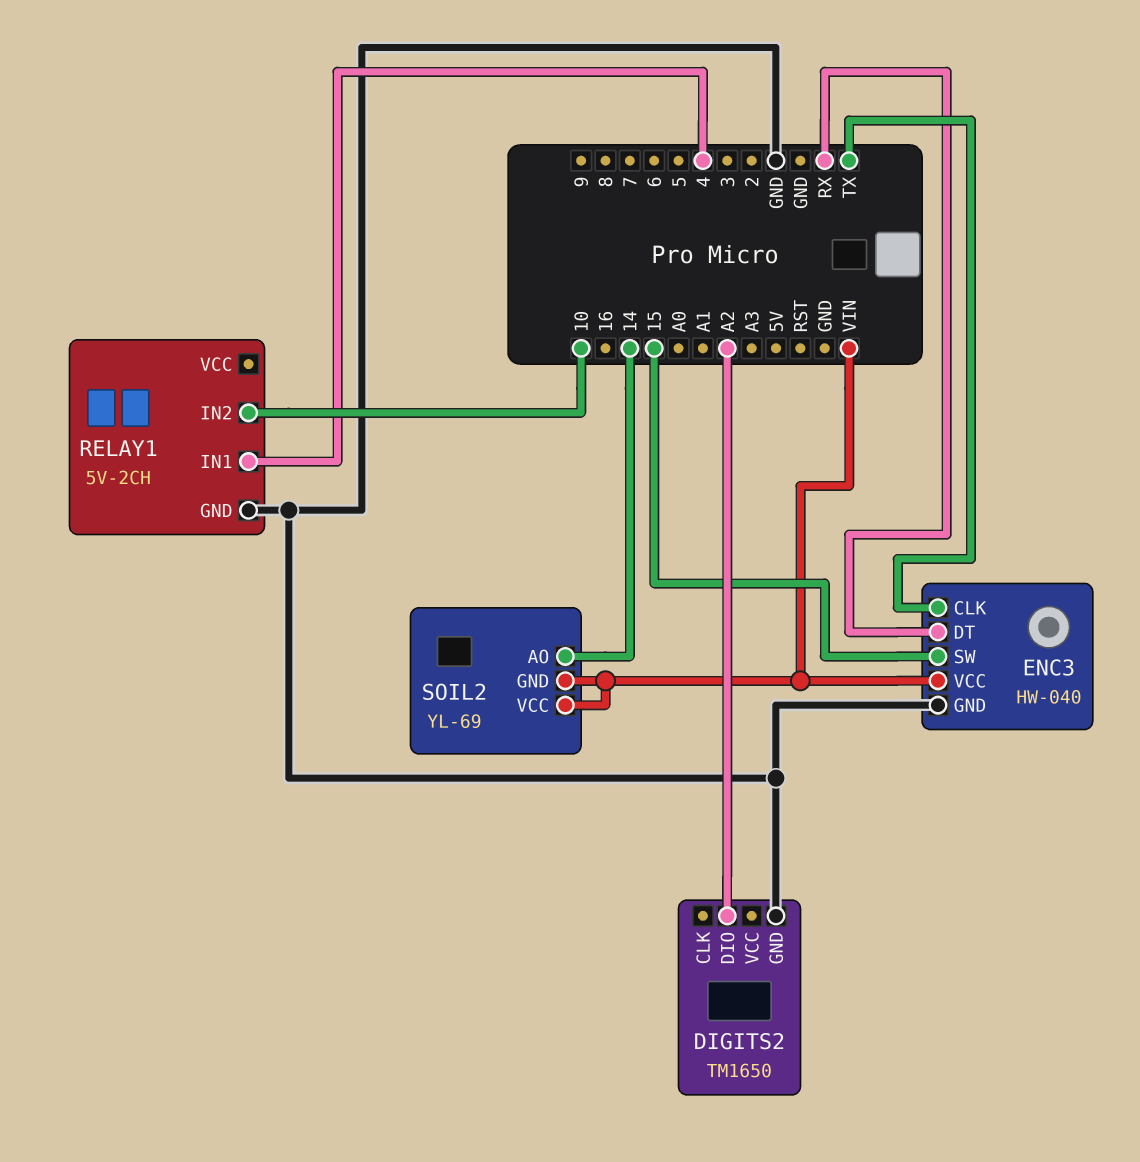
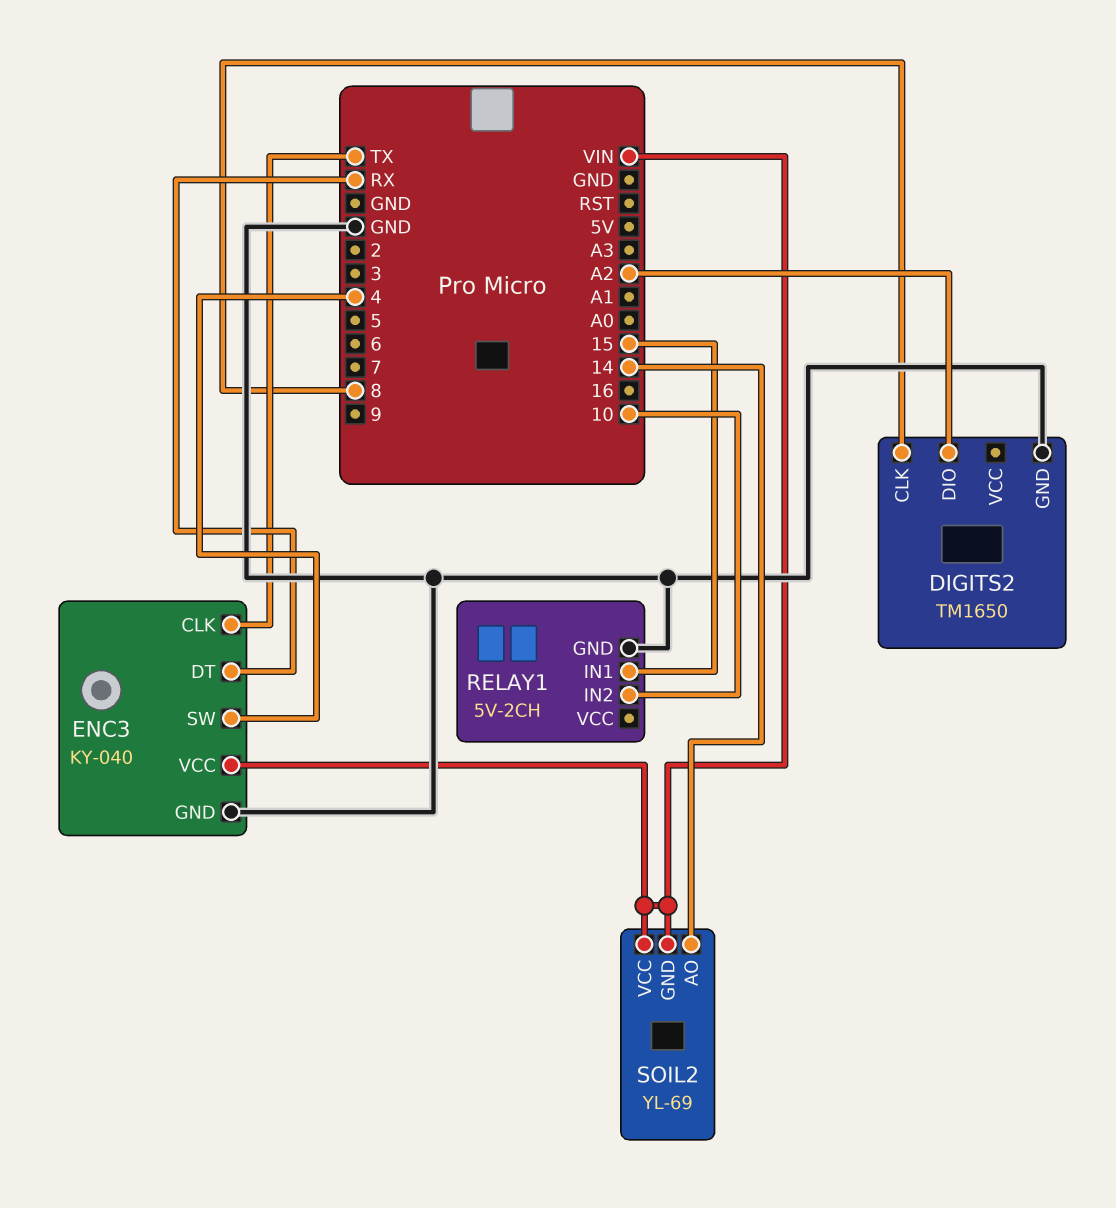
DIGITS2 pin CLK: none -> 8
ENC3: HW-040 -> KY-040
ENC3 pin SW: 15 -> 4
RELAY1 pin IN1: 4 -> 15

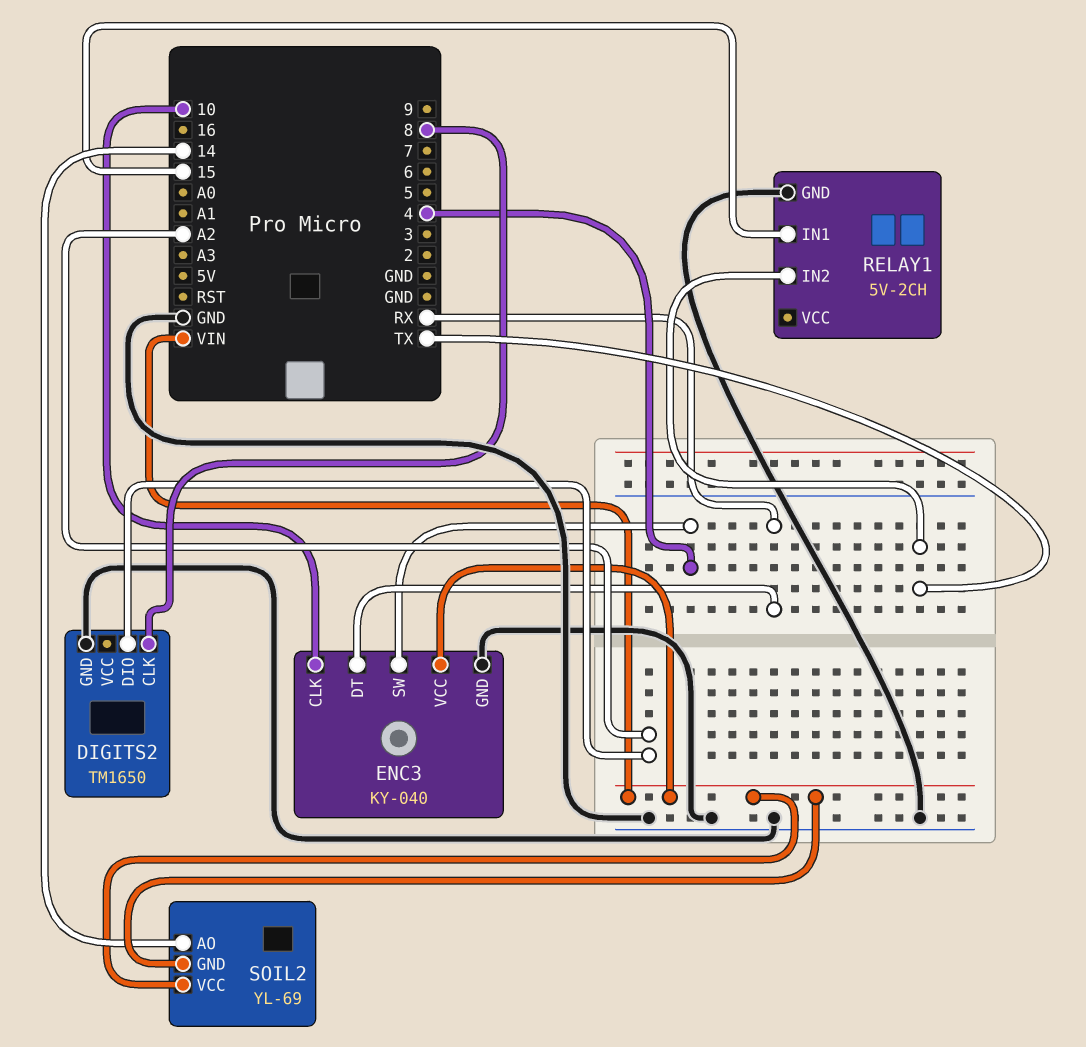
ENC3 pin CLK: TX -> 10
RELAY1 pin IN2: 10 -> TX

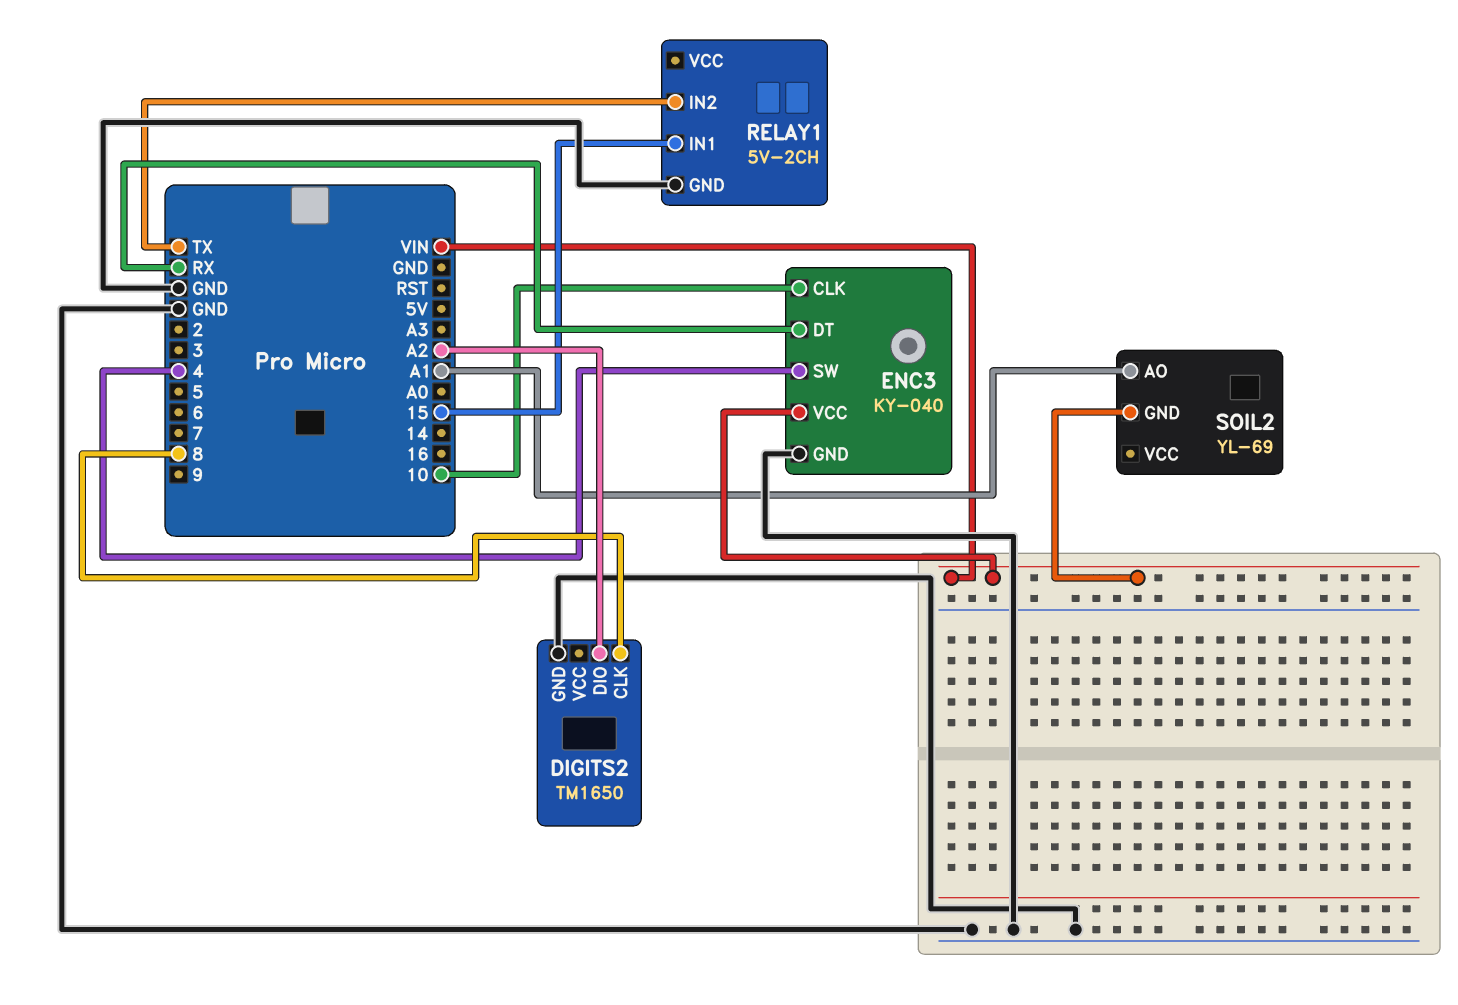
SOIL2 pin AO: 14 -> A1
SOIL2 pin VCC: VIN -> none

